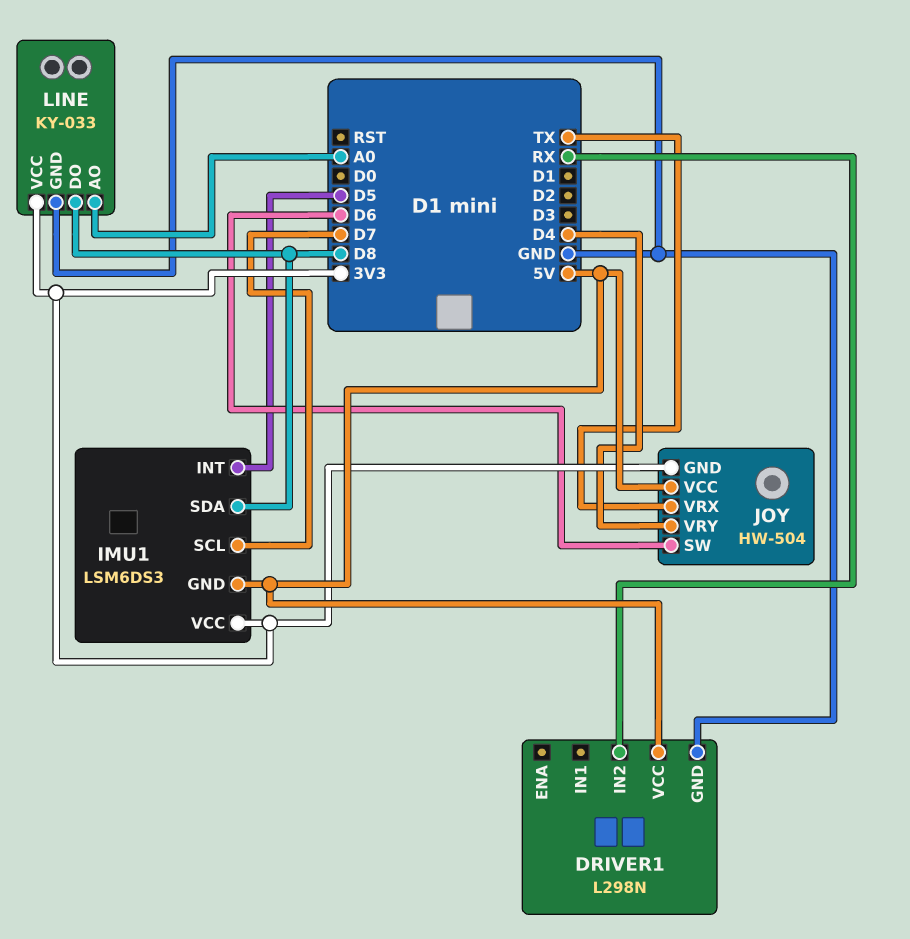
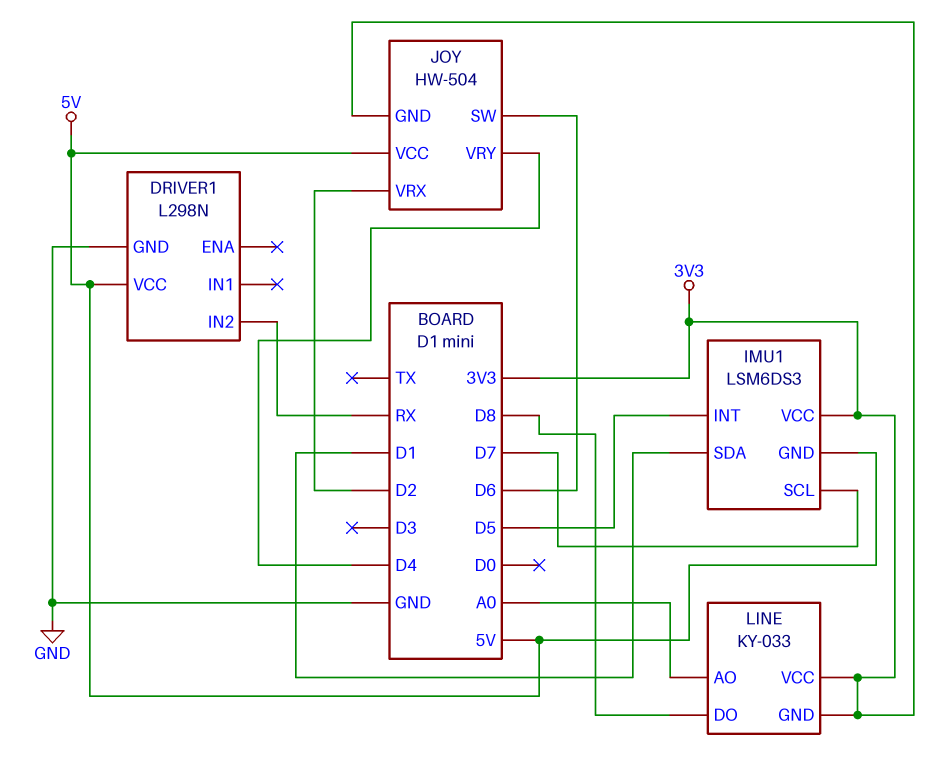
IMU1 pin SDA: D8 -> D1
JOY pin VRX: TX -> D2
LINE pin GND: GND -> 3V3

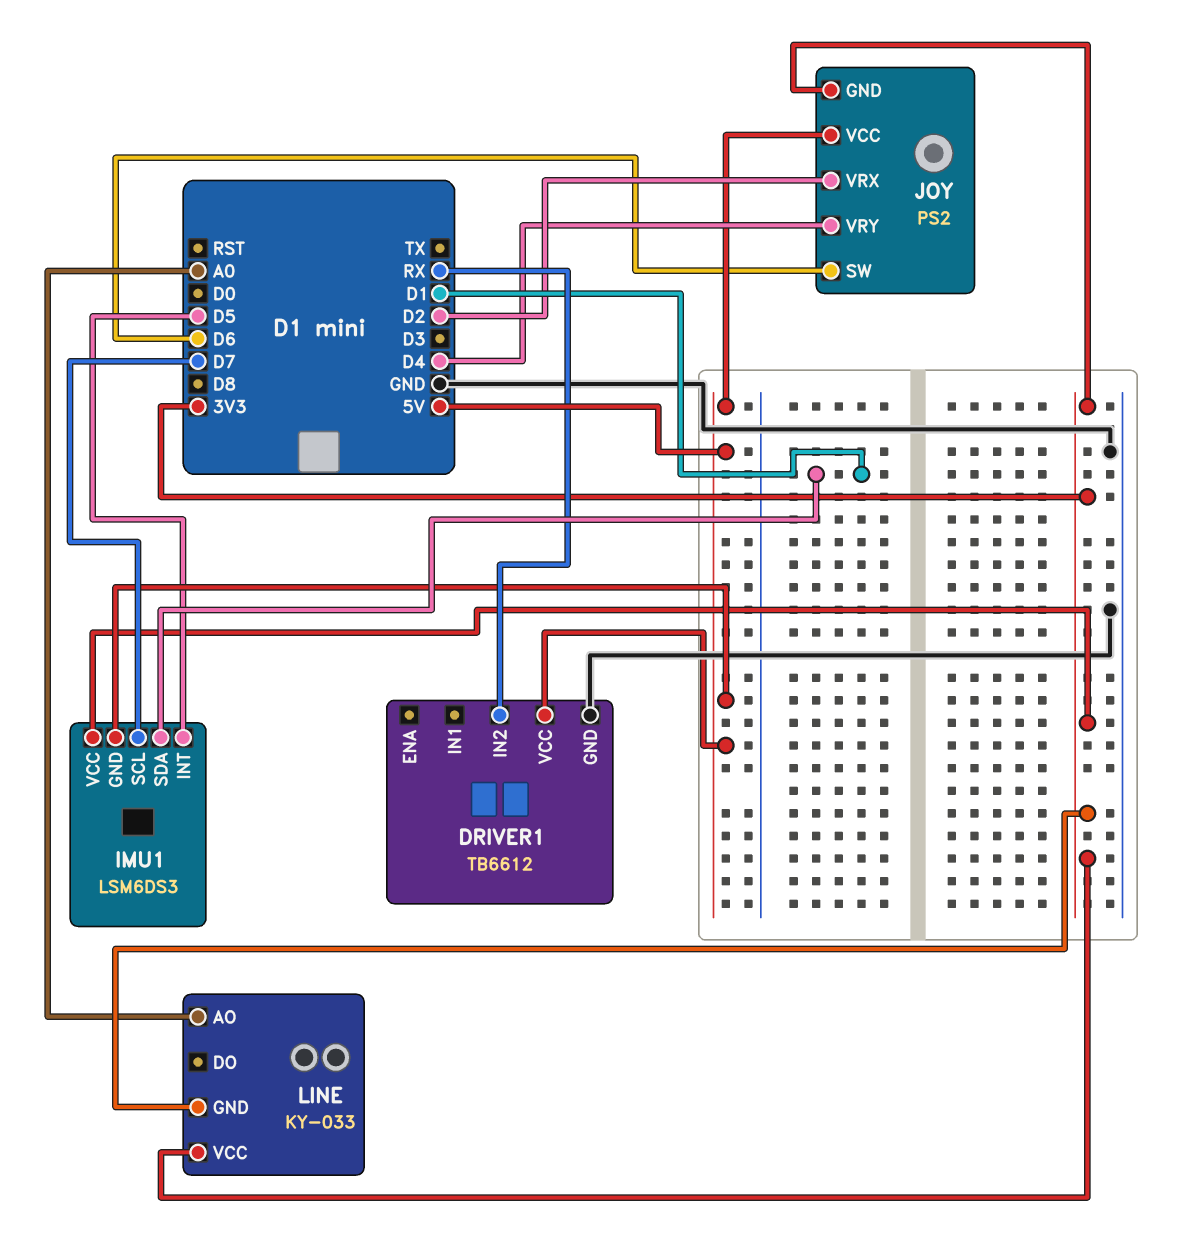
DRIVER1: L298N -> TB6612
JOY: HW-504 -> PS2
LINE pin DO: D8 -> none

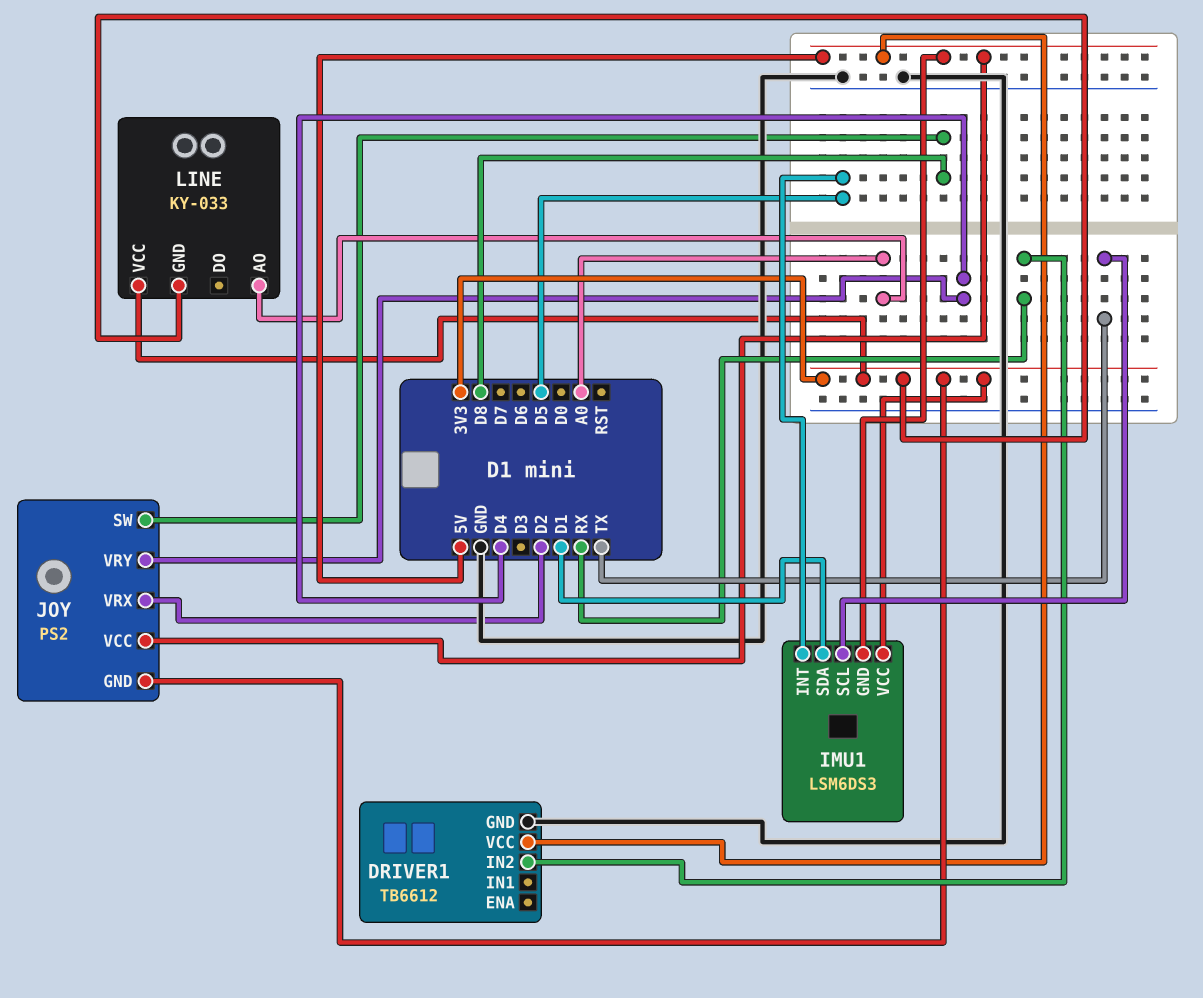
IMU1 pin SCL: D7 -> TX
JOY pin SW: D6 -> D8

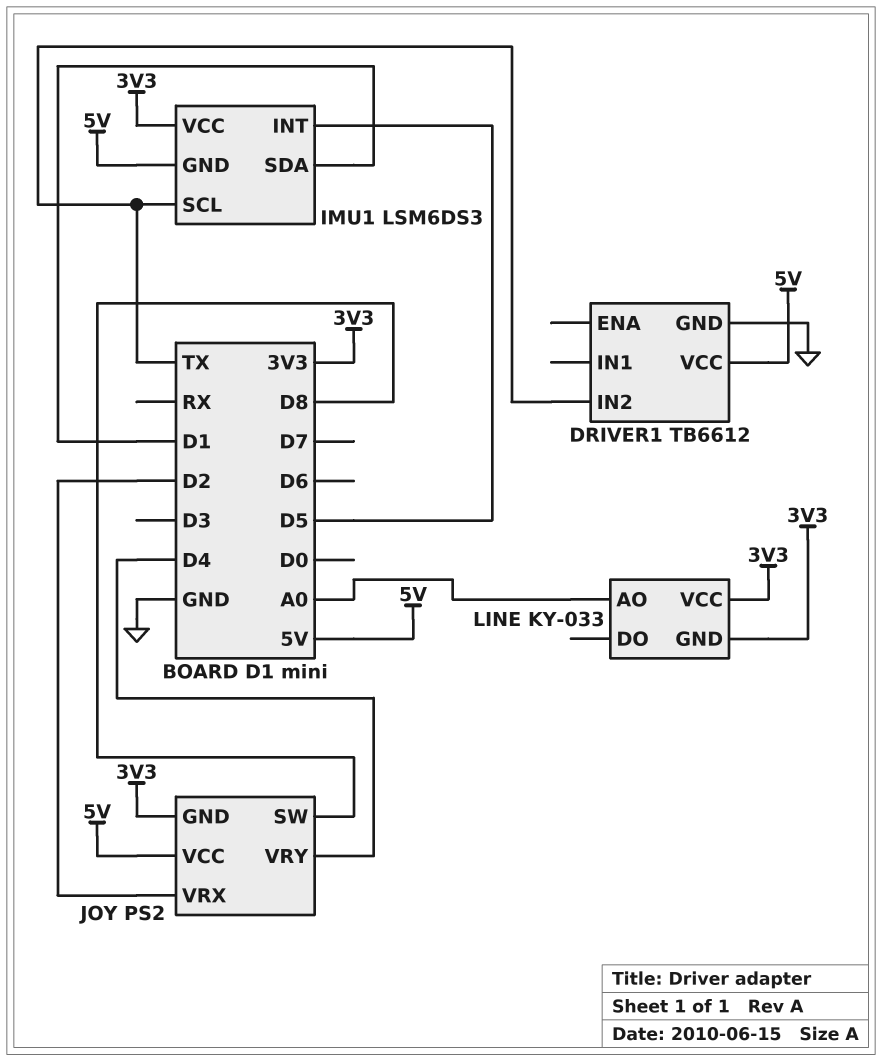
DRIVER1 pin IN2: RX -> TX

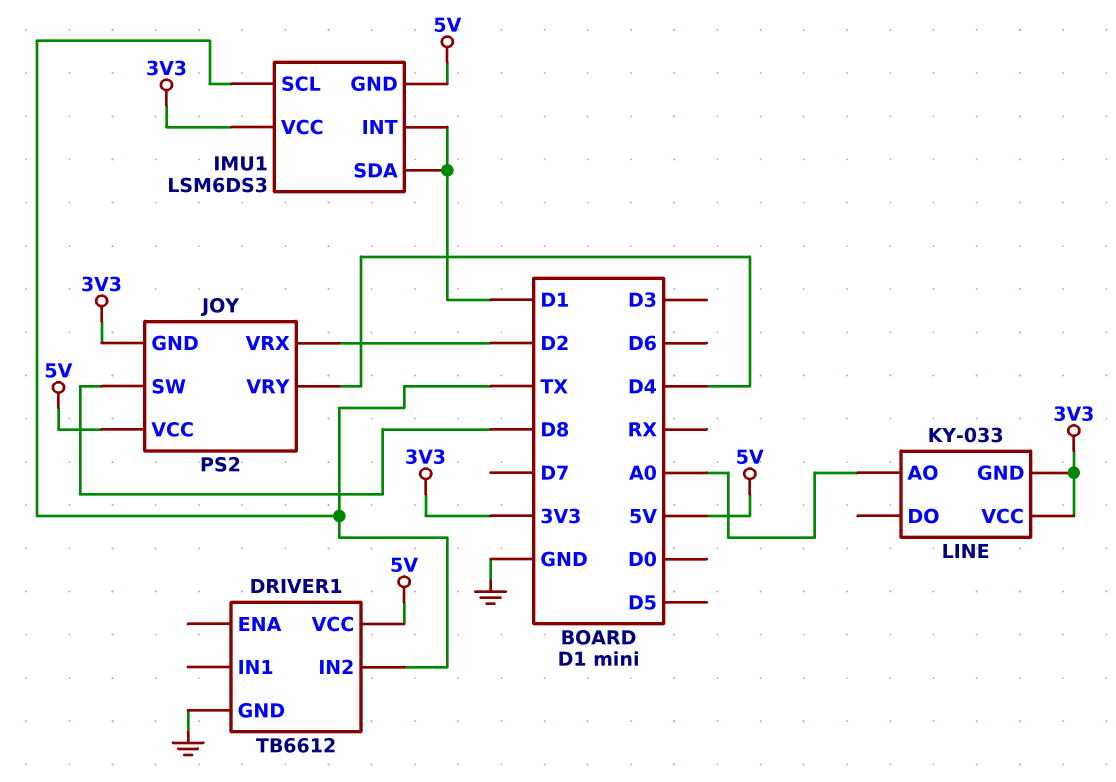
IMU1 pin INT: D5 -> D1

